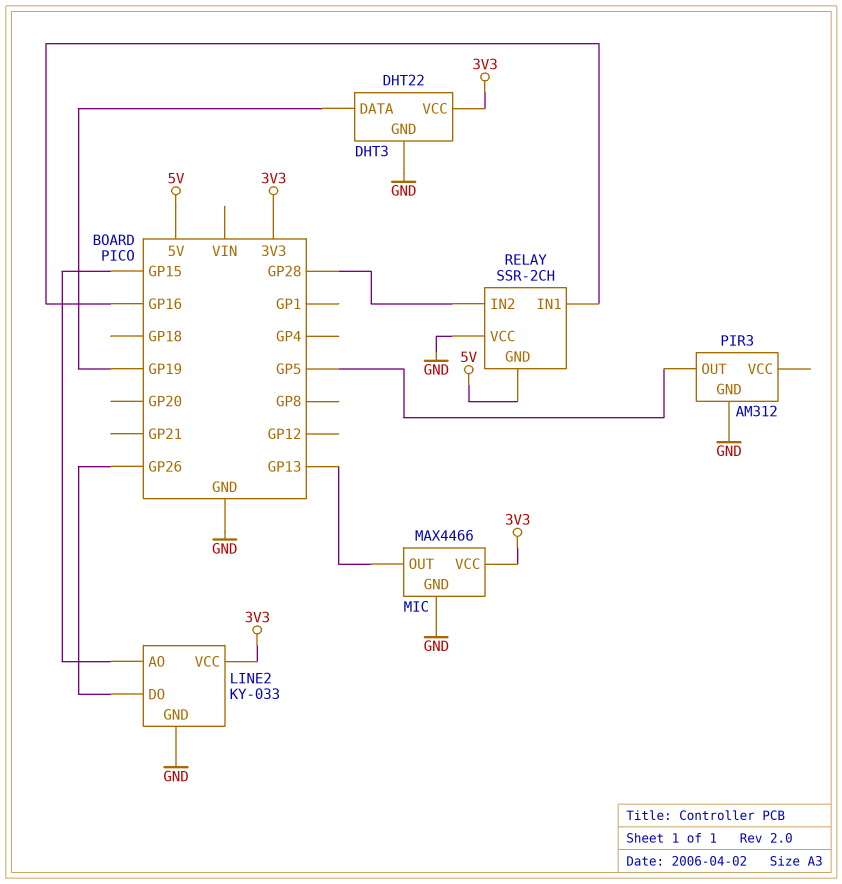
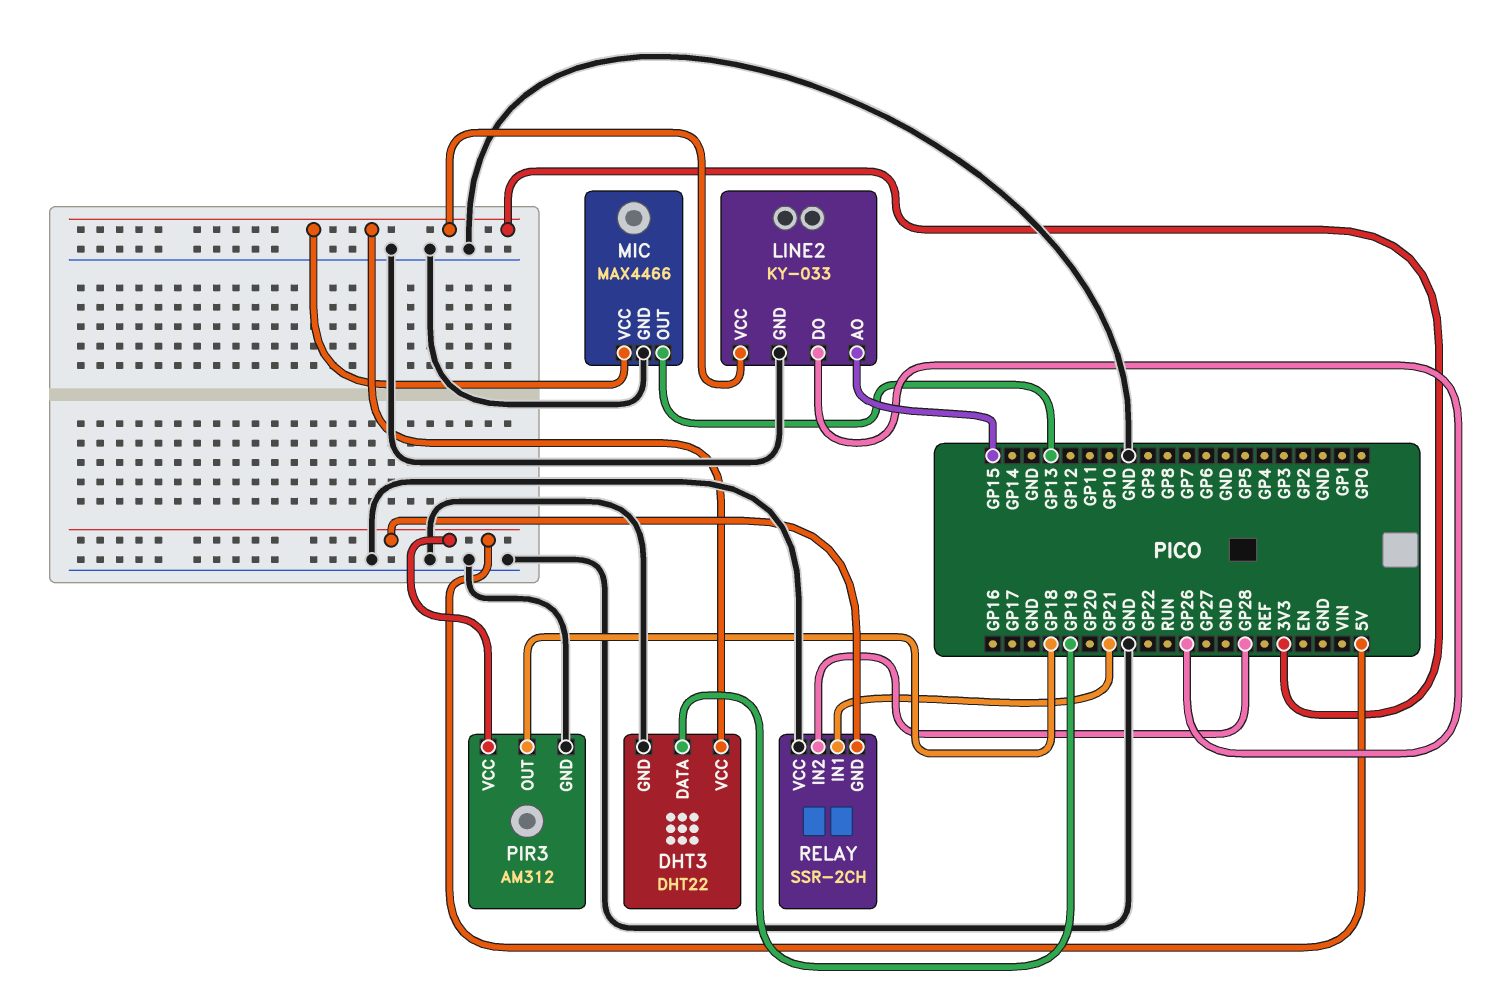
PIR3 pin OUT: GP5 -> GP18
PIR3 pin VCC: none -> 5V
RELAY pin IN1: GP16 -> GP21

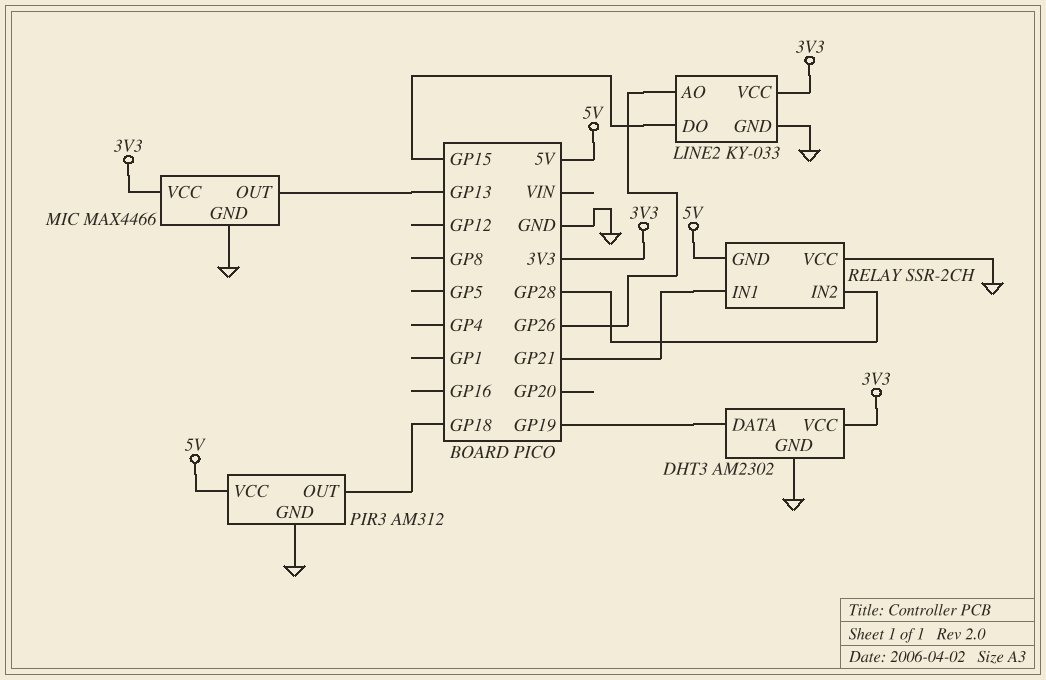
DHT3: DHT22 -> AM2302
LINE2 pin AO: GP15 -> GP26
LINE2 pin DO: GP26 -> GP15

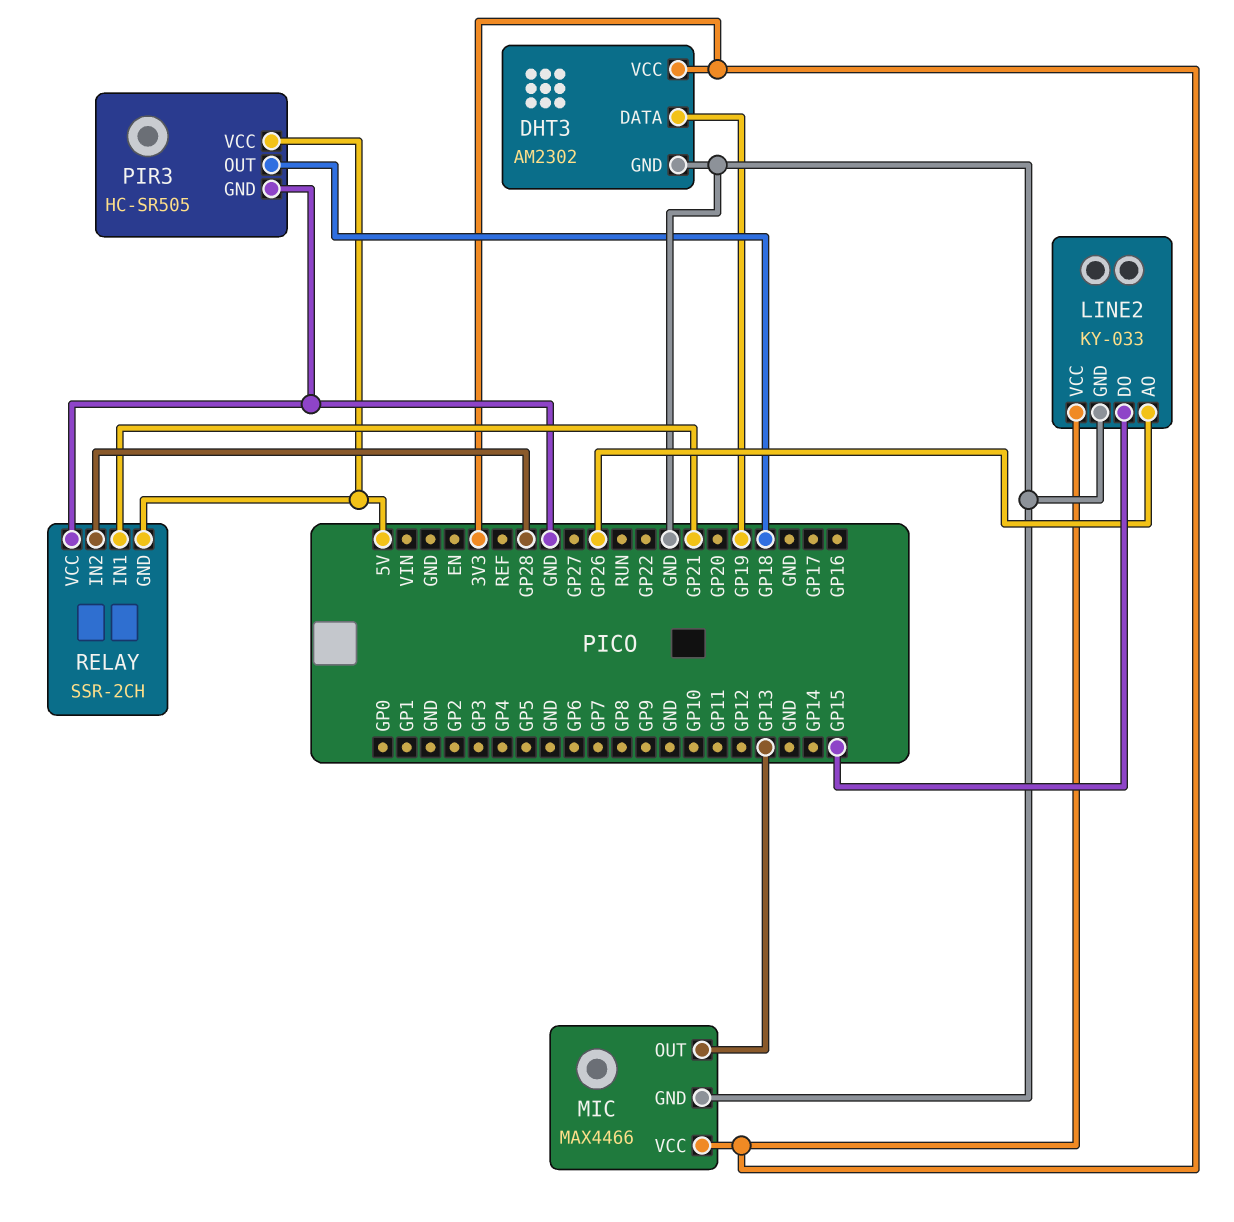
PIR3: AM312 -> HC-SR505

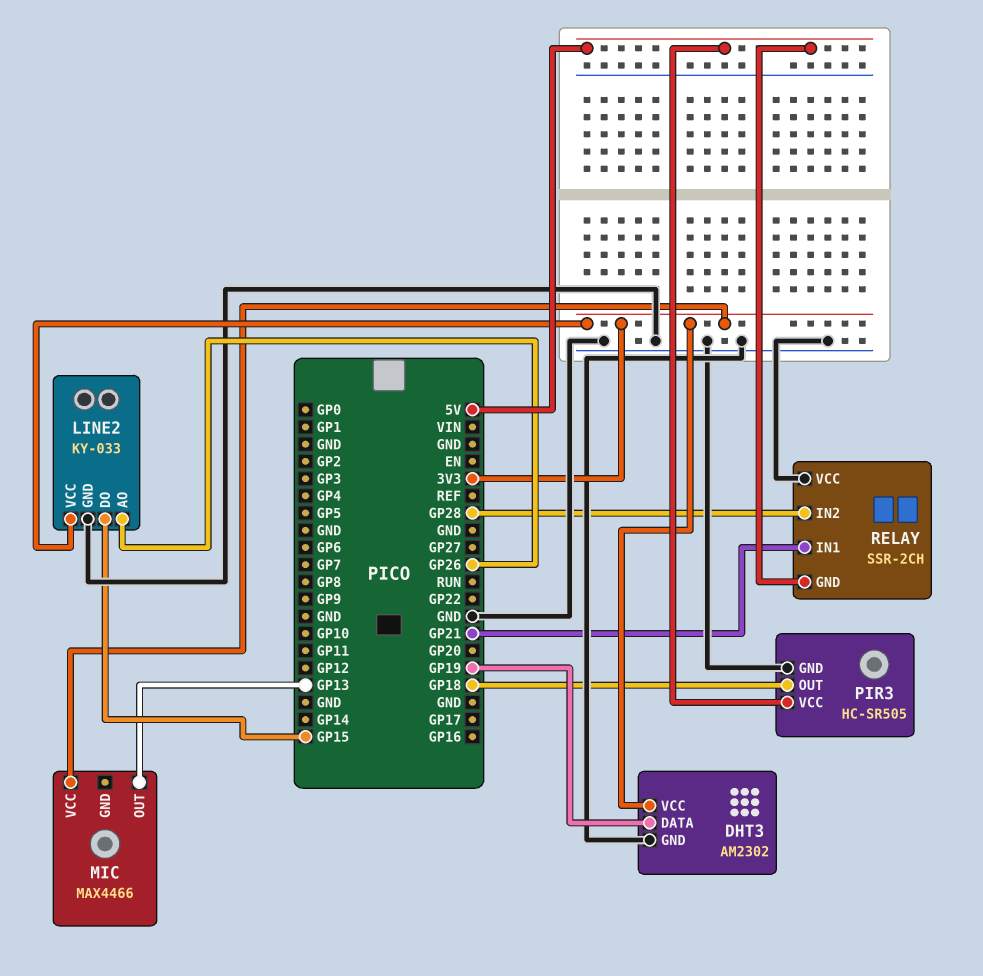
MIC pin GND: GND -> none

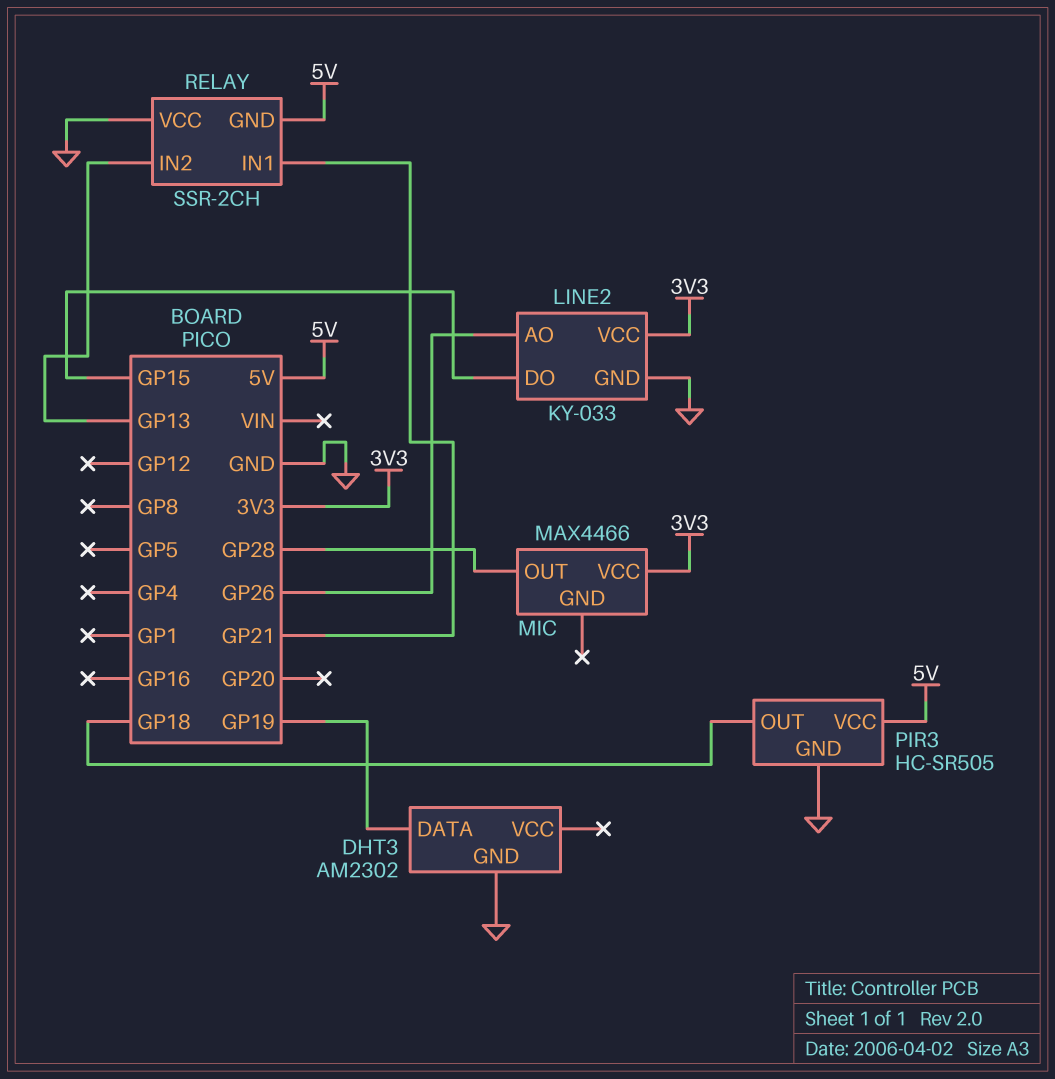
DHT3 pin VCC: 3V3 -> none
MIC pin OUT: GP13 -> GP28
RELAY pin IN2: GP28 -> GP13

